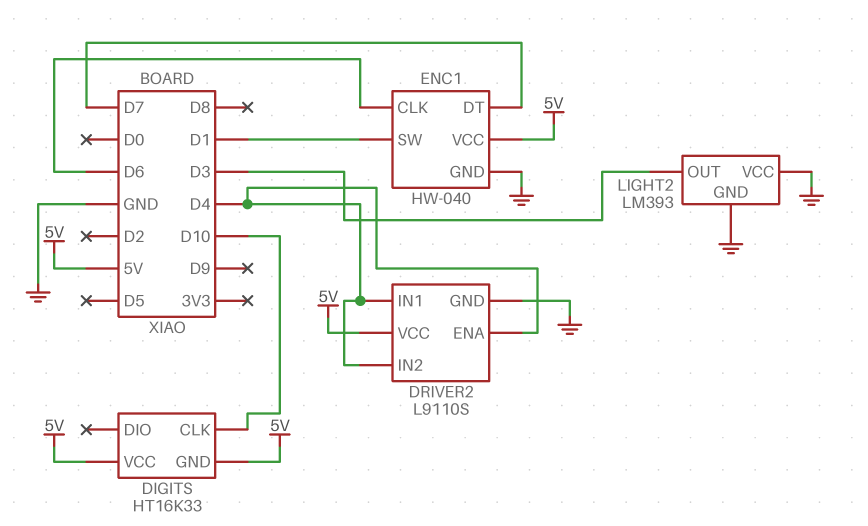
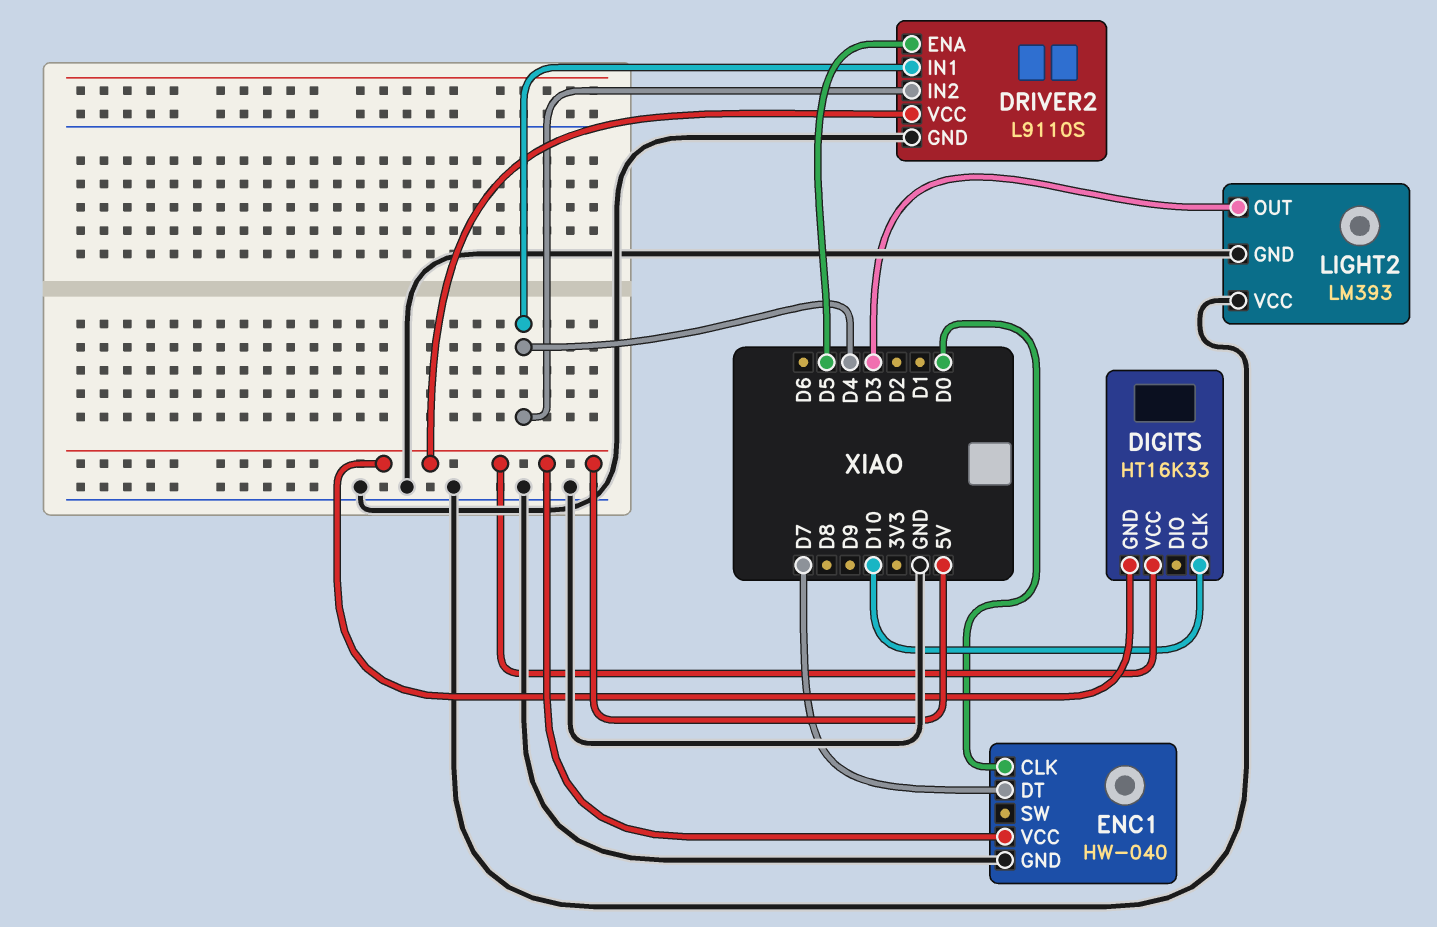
DRIVER2 pin ENA: D4 -> D5
ENC1 pin CLK: D6 -> D0
ENC1 pin SW: D1 -> none

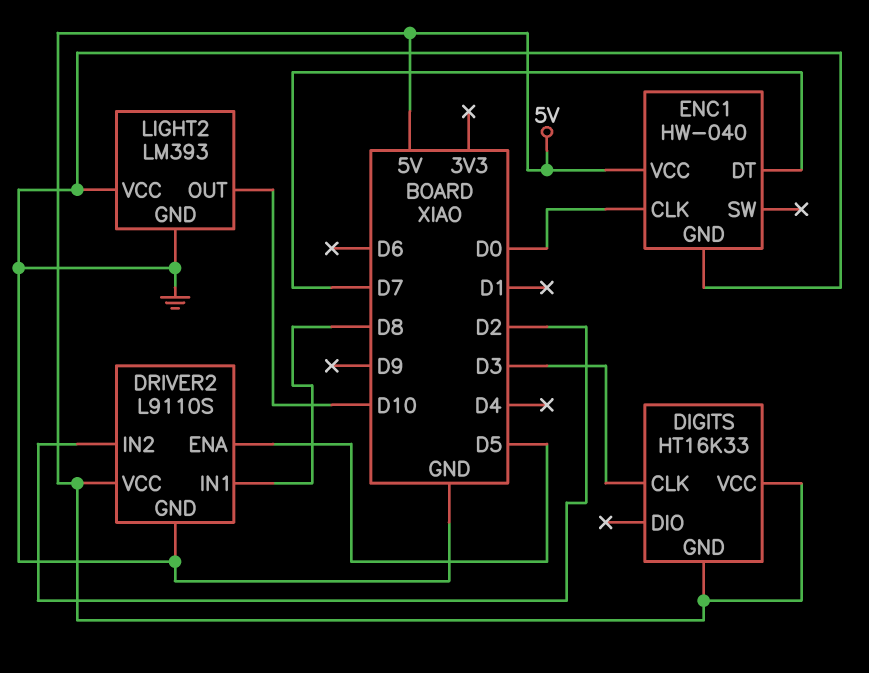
DIGITS pin CLK: D10 -> D3
DRIVER2 pin IN1: D4 -> D8
DRIVER2 pin IN2: D4 -> D2
LIGHT2 pin OUT: D3 -> D10

